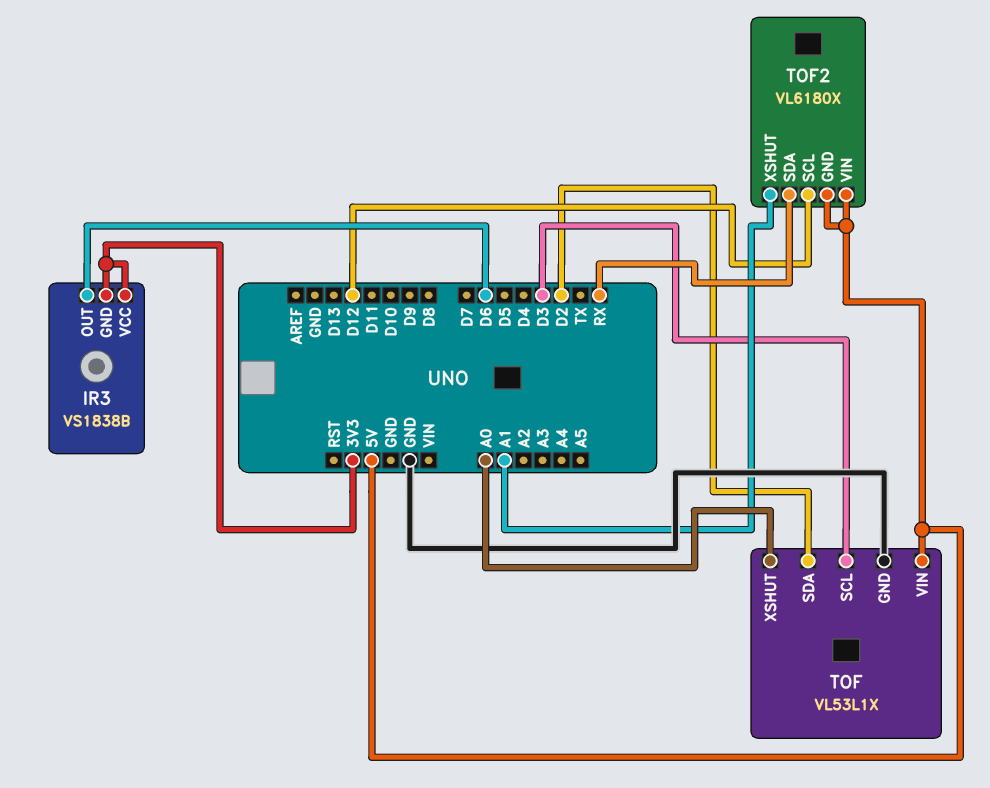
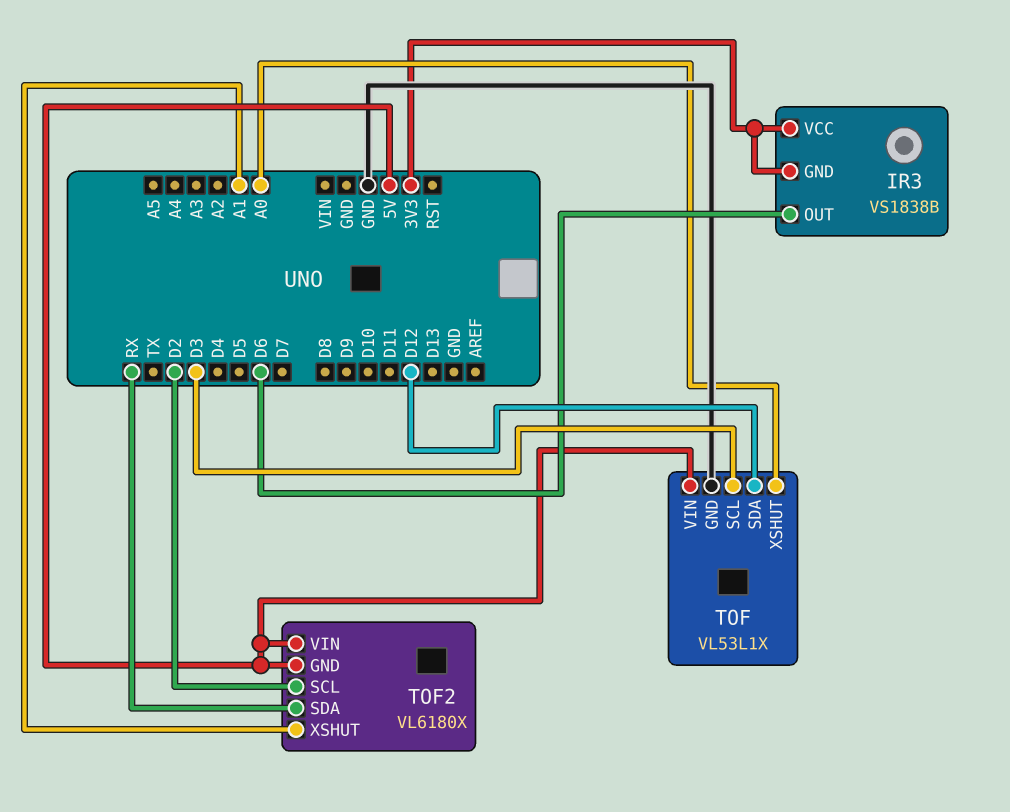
TOF pin SDA: D2 -> D12
TOF2 pin SCL: D12 -> D2

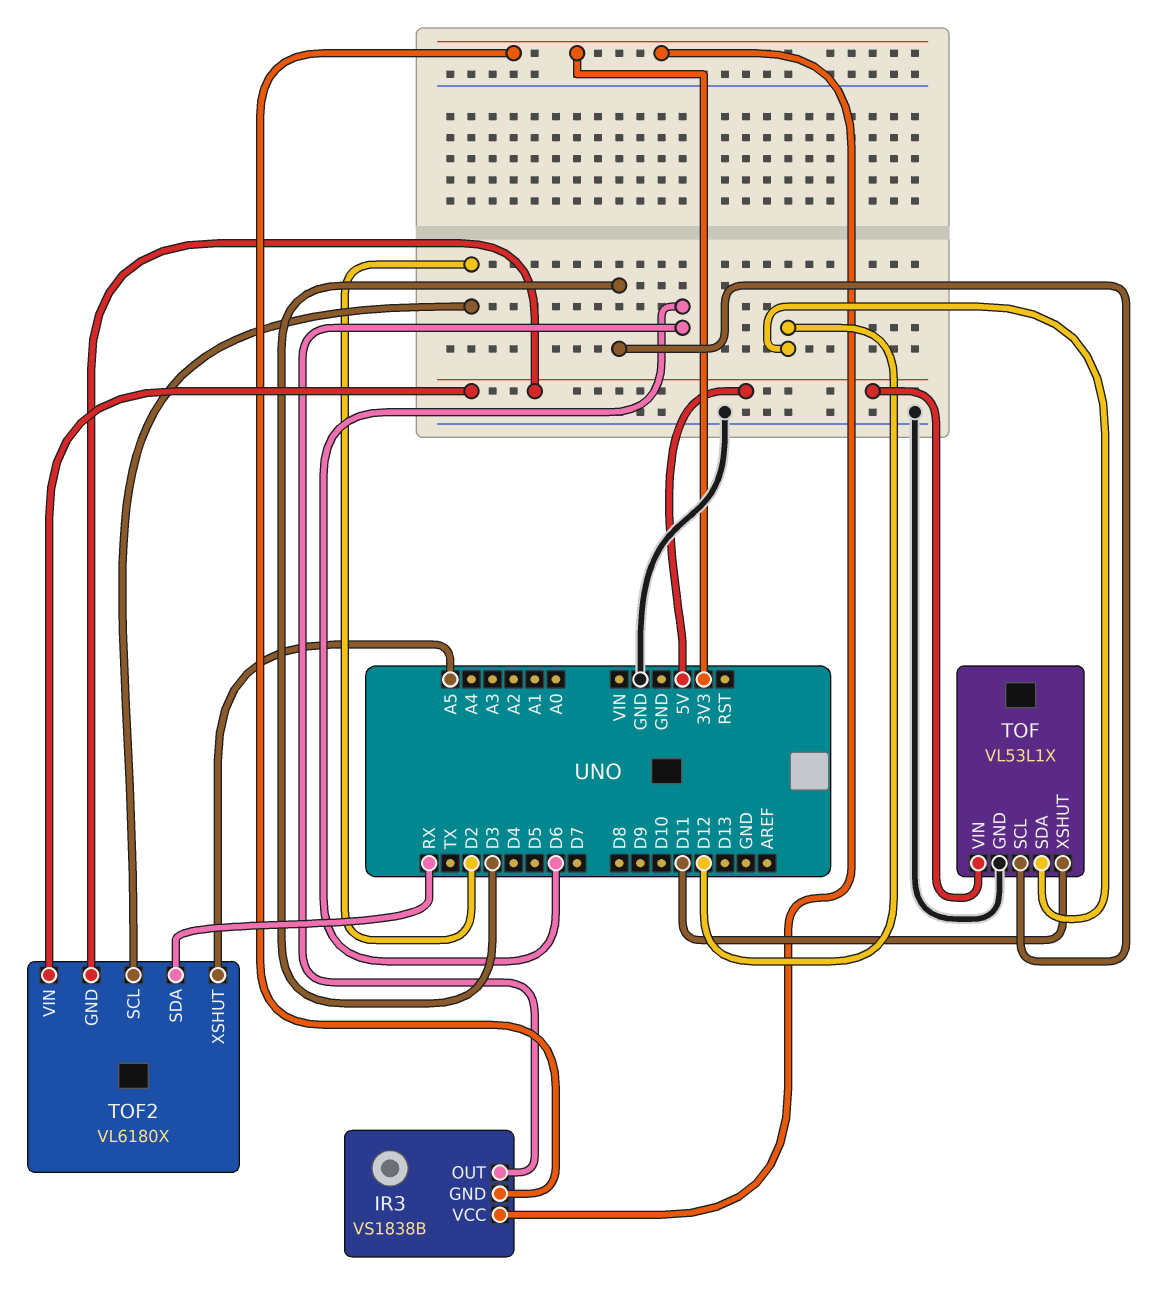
TOF pin XSHUT: A0 -> D11
TOF2 pin XSHUT: A1 -> A5

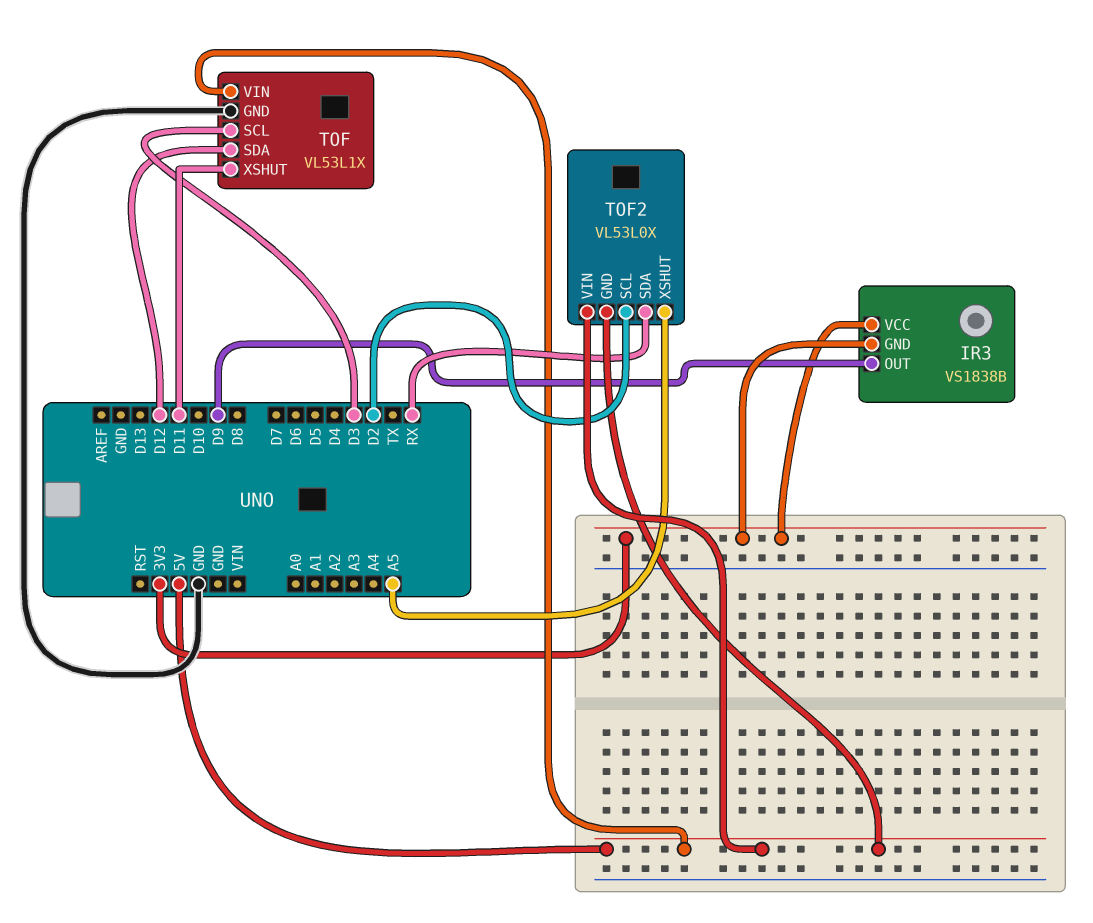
IR3 pin OUT: D6 -> D9
TOF2: VL6180X -> VL53L0X

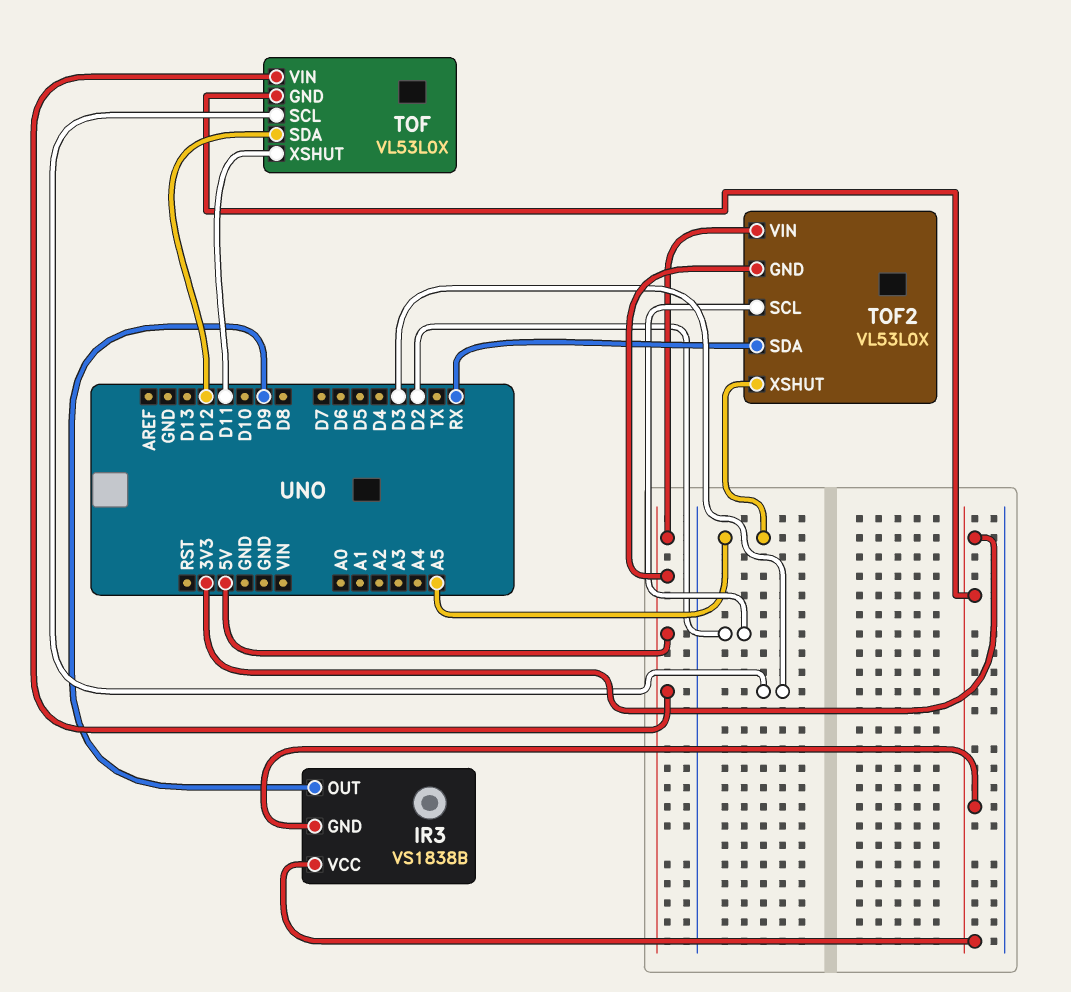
TOF: VL53L1X -> VL53L0X
TOF pin GND: GND -> 3V3

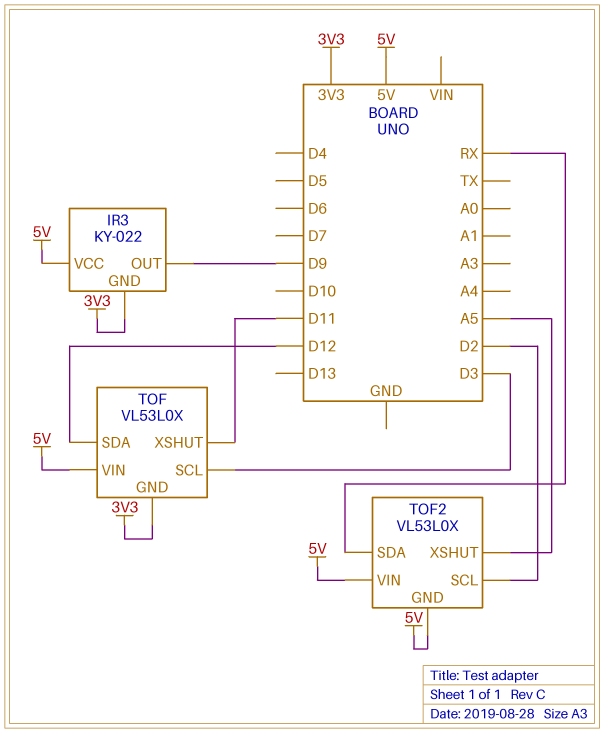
IR3: VS1838B -> KY-022
IR3 pin VCC: 3V3 -> 5V

